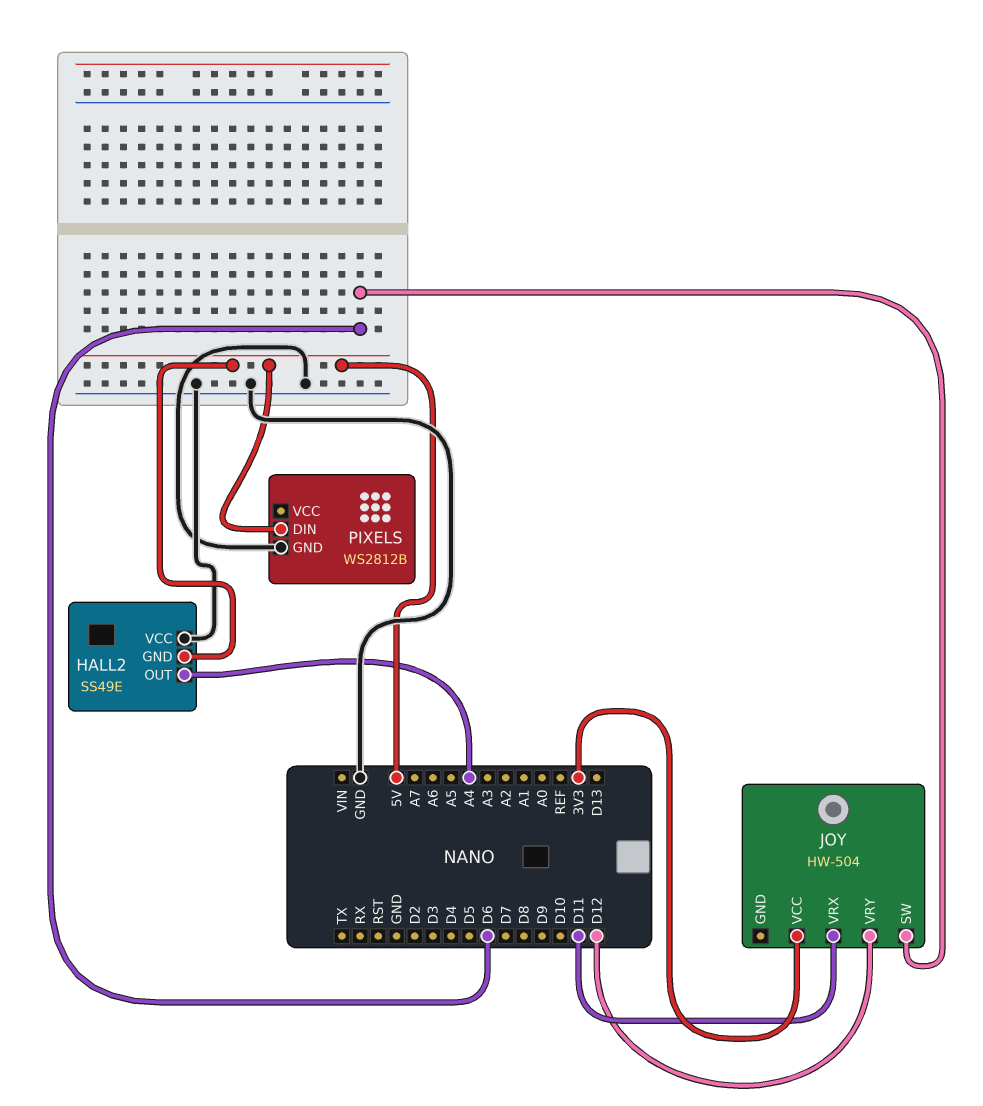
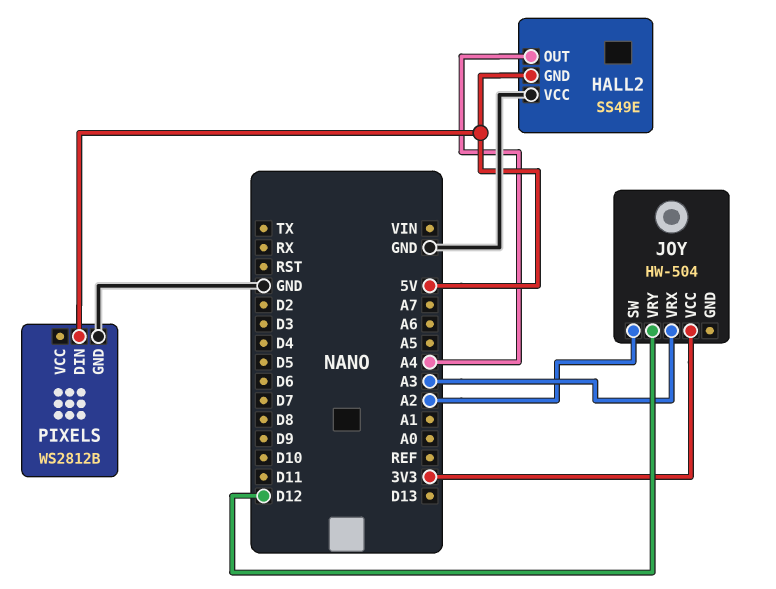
JOY pin SW: D6 -> A2
JOY pin VRX: D11 -> A3

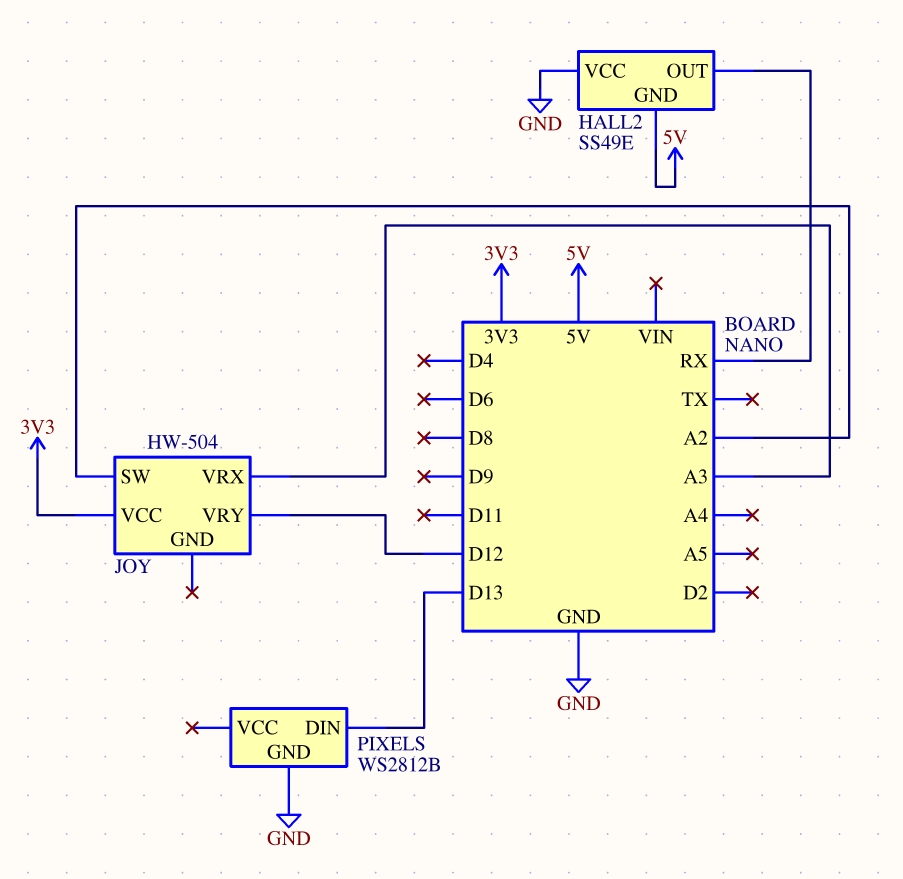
HALL2 pin OUT: A4 -> RX
PIXELS pin DIN: 5V -> D13

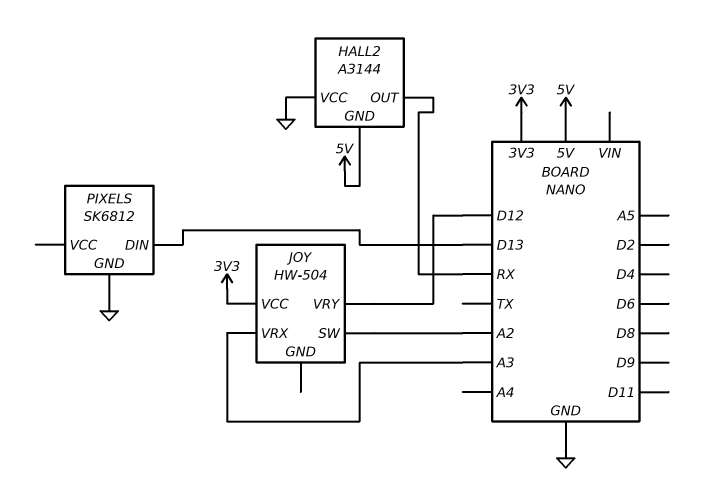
HALL2: SS49E -> A3144
PIXELS: WS2812B -> SK6812

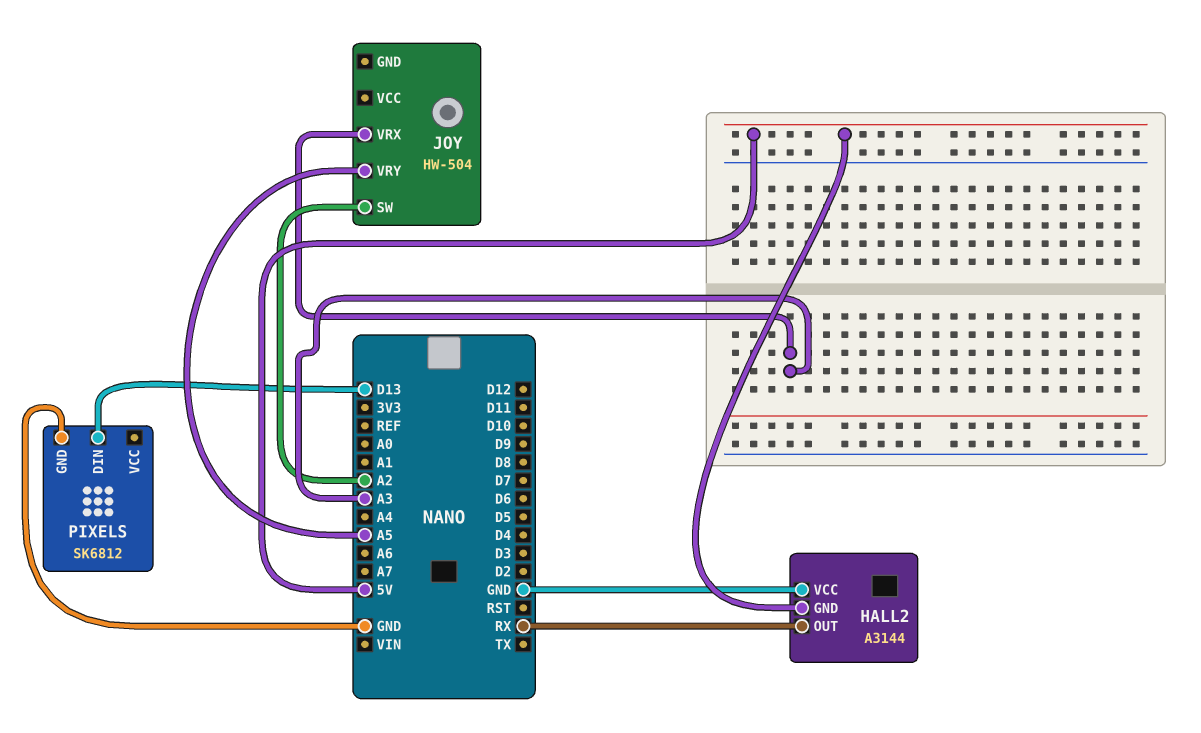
JOY pin VCC: 3V3 -> none
JOY pin VRY: D12 -> A5

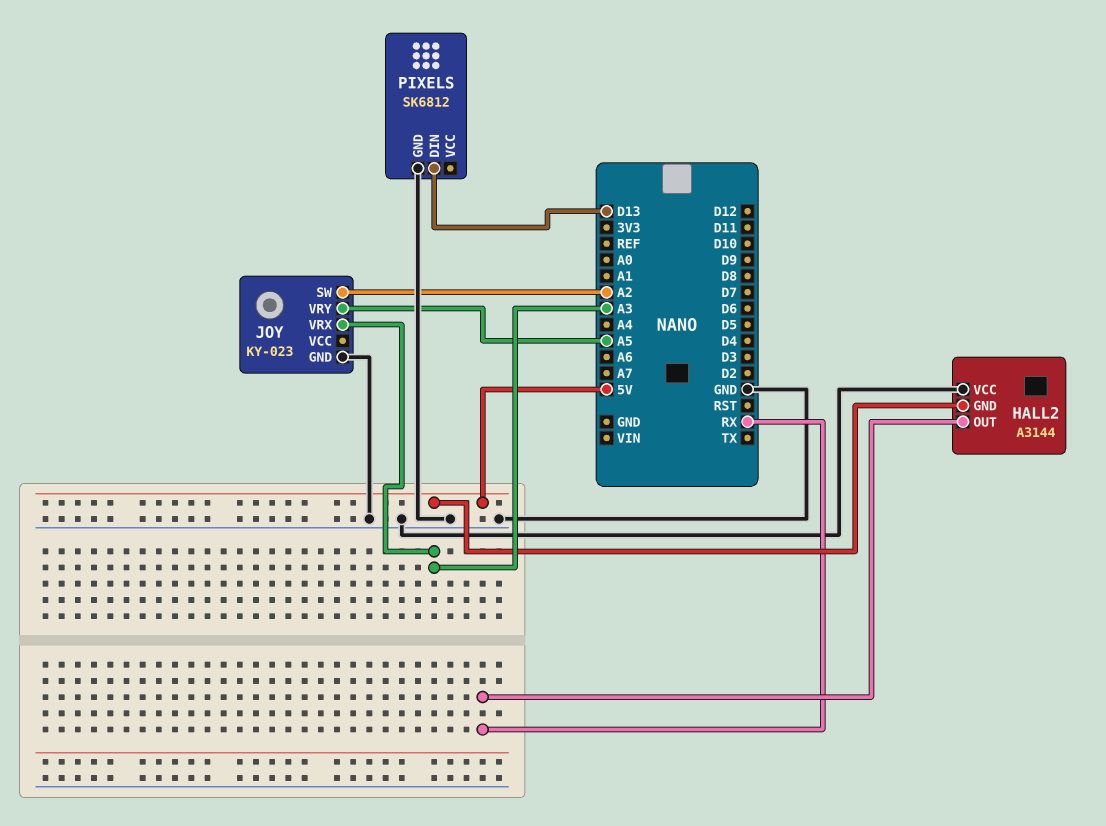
JOY: HW-504 -> KY-023
JOY pin GND: none -> GND

